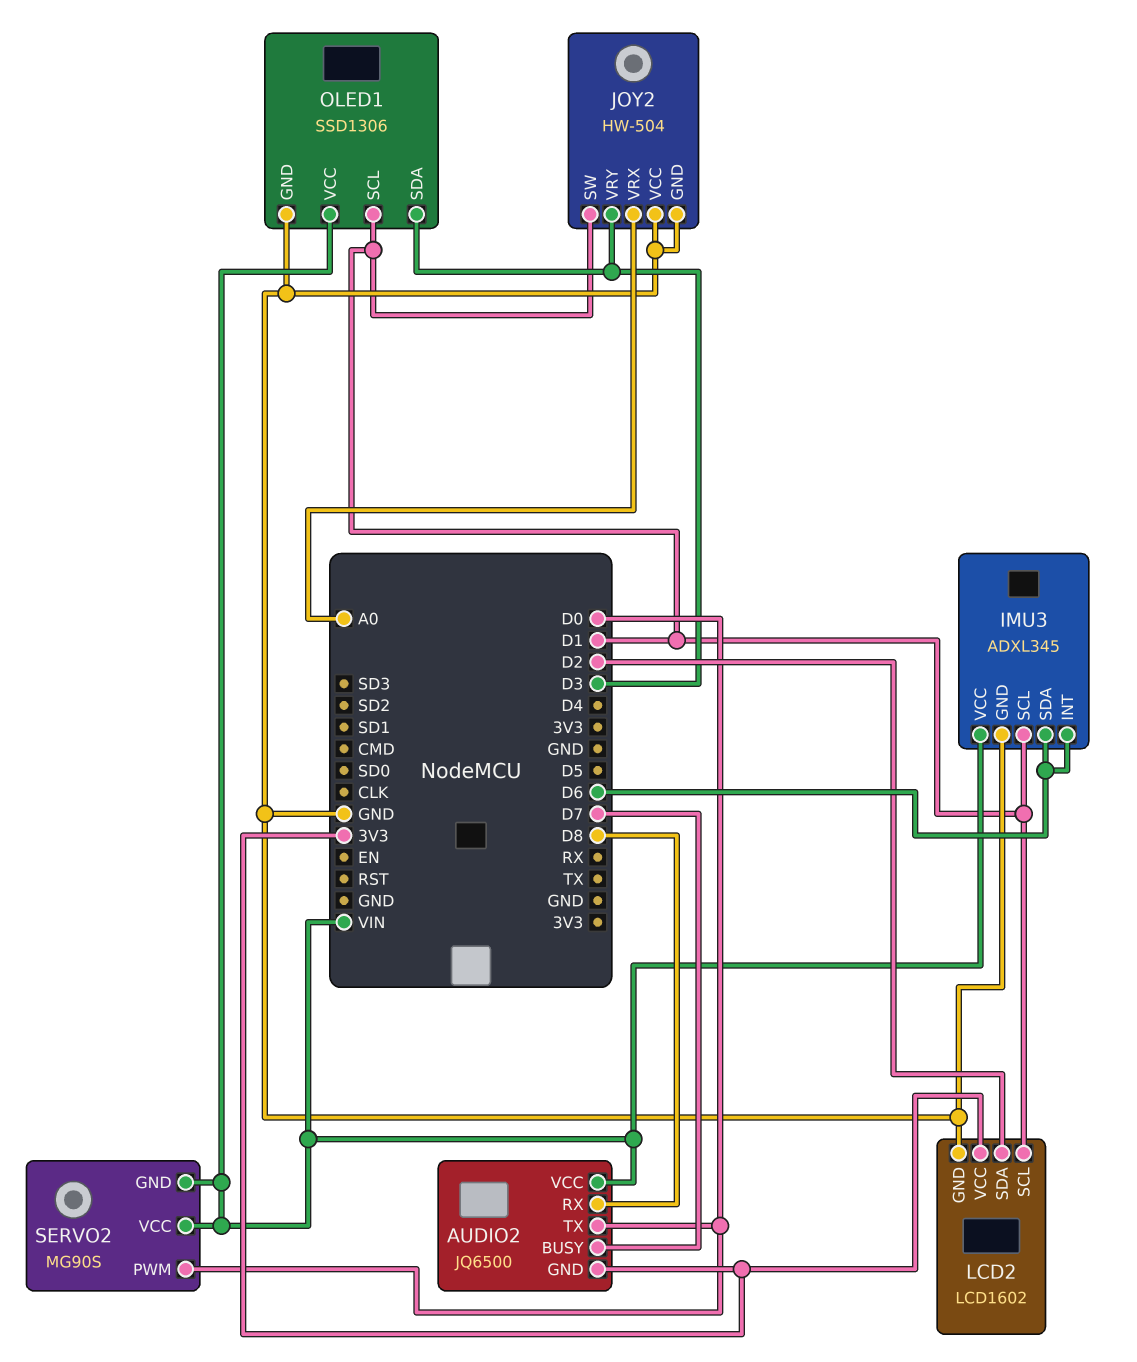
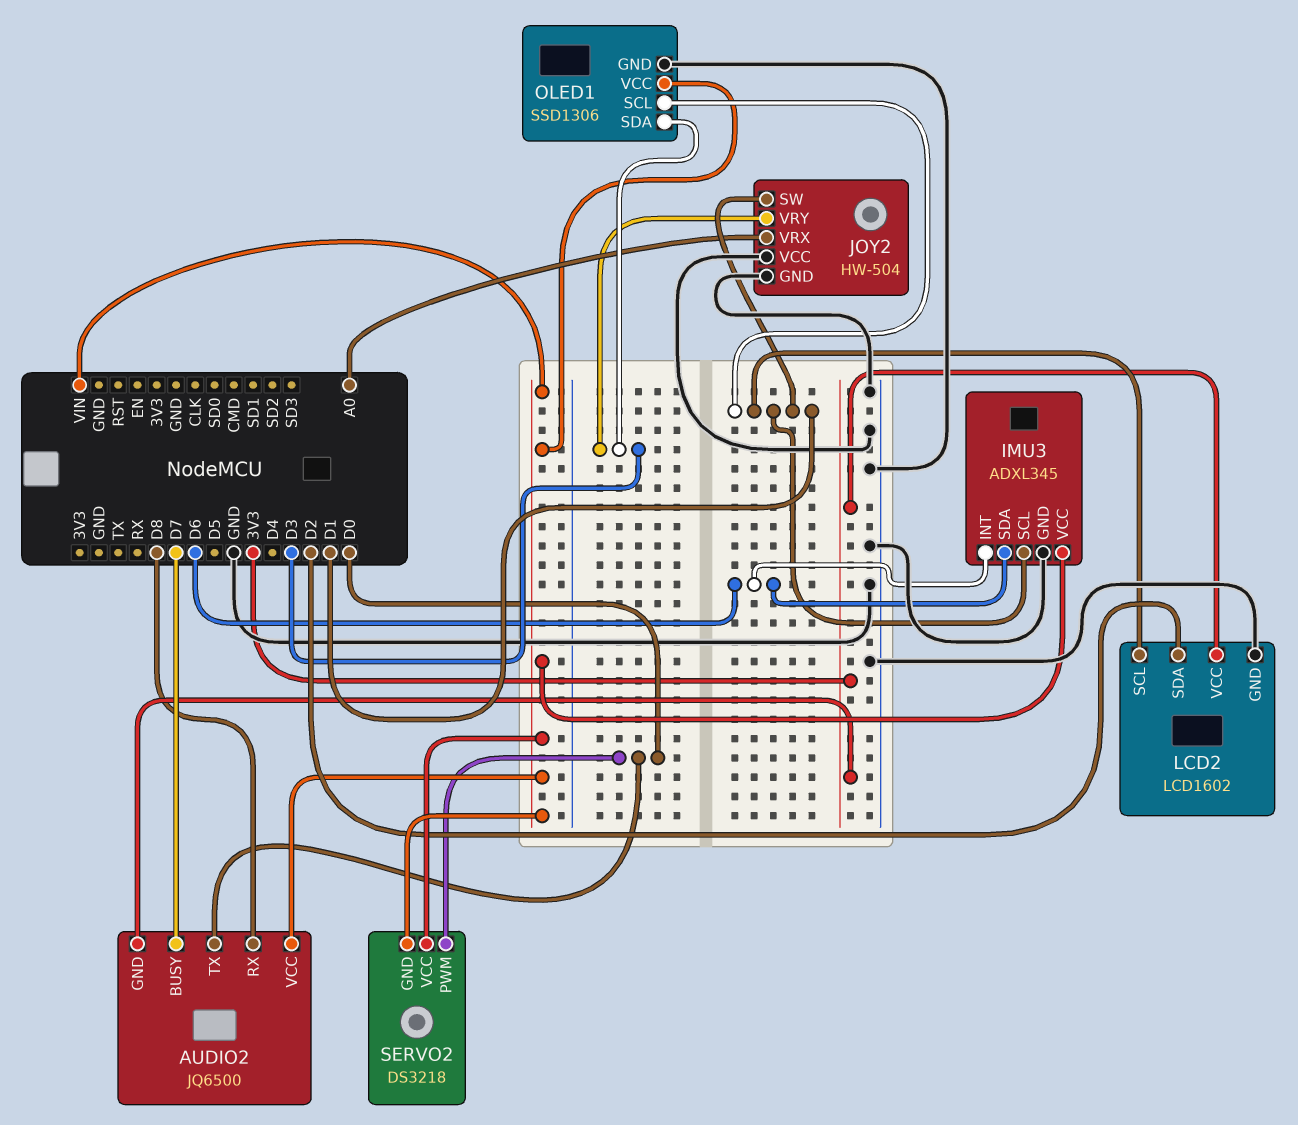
SERVO2: MG90S -> DS3218

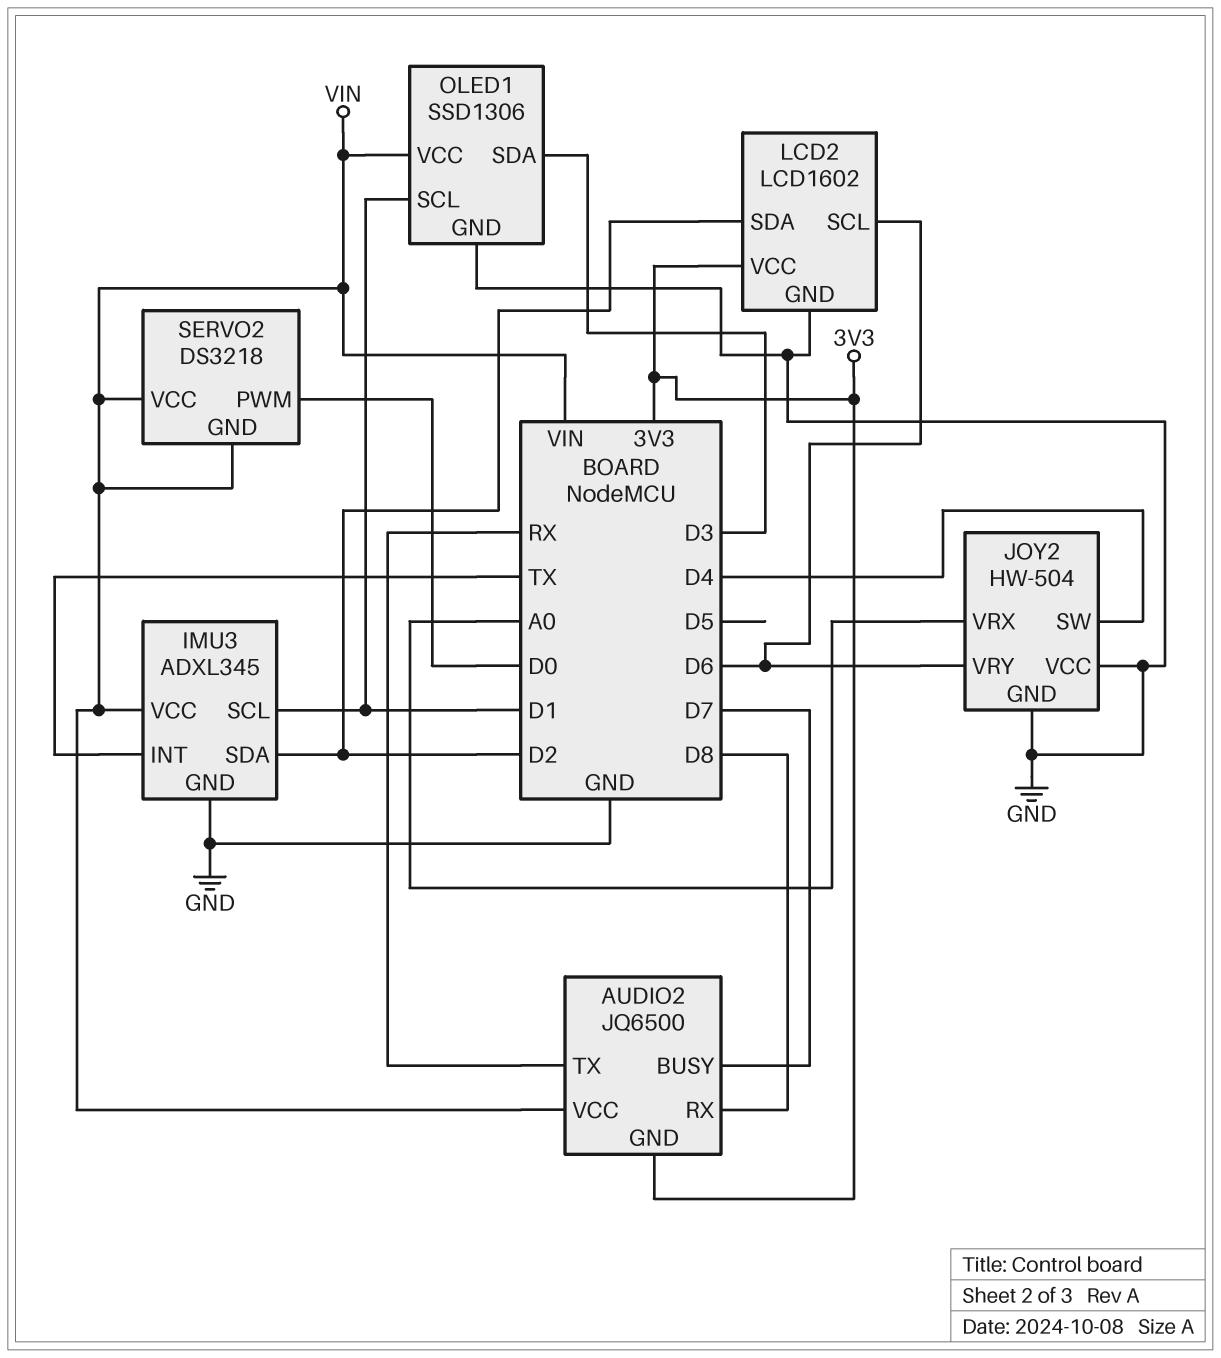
AUDIO2 pin TX: D0 -> RX
IMU3 pin INT: D6 -> TX
IMU3 pin SDA: D6 -> D2
JOY2 pin SW: D1 -> D4
JOY2 pin VRY: D3 -> D6
LCD2 pin SCL: D1 -> D6

